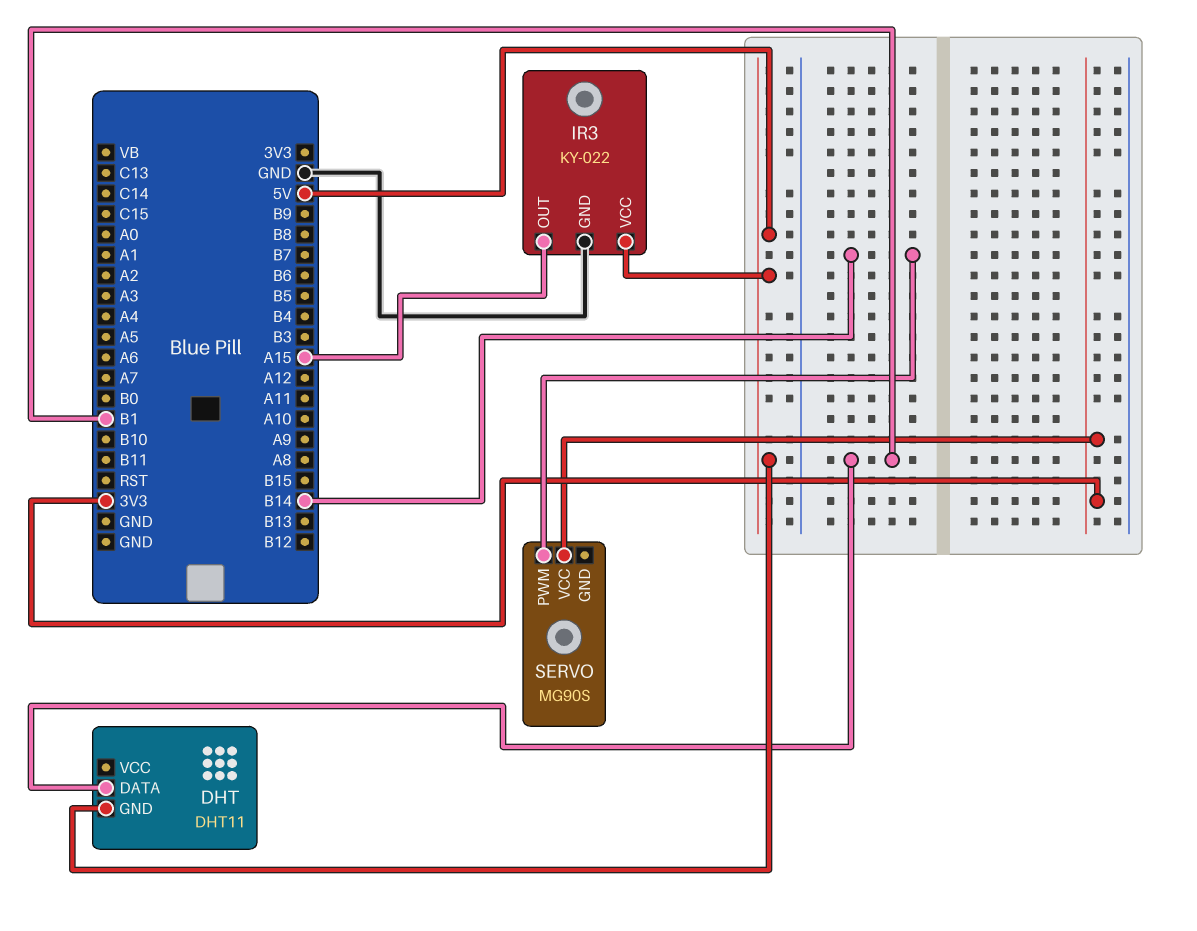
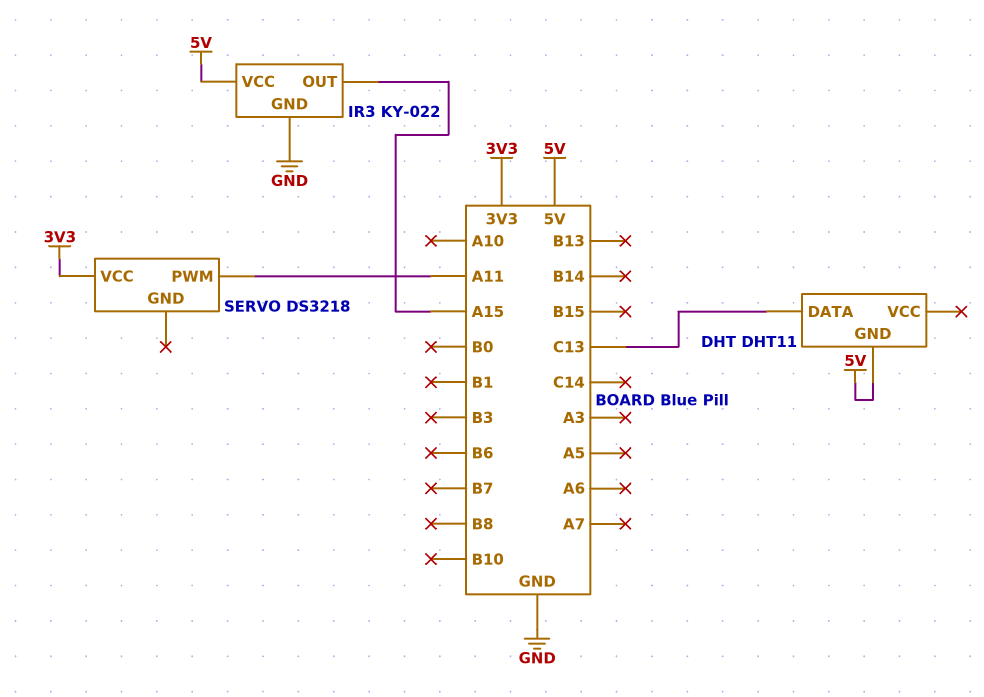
DHT pin DATA: B1 -> C13
SERVO: MG90S -> DS3218
SERVO pin PWM: B14 -> A11

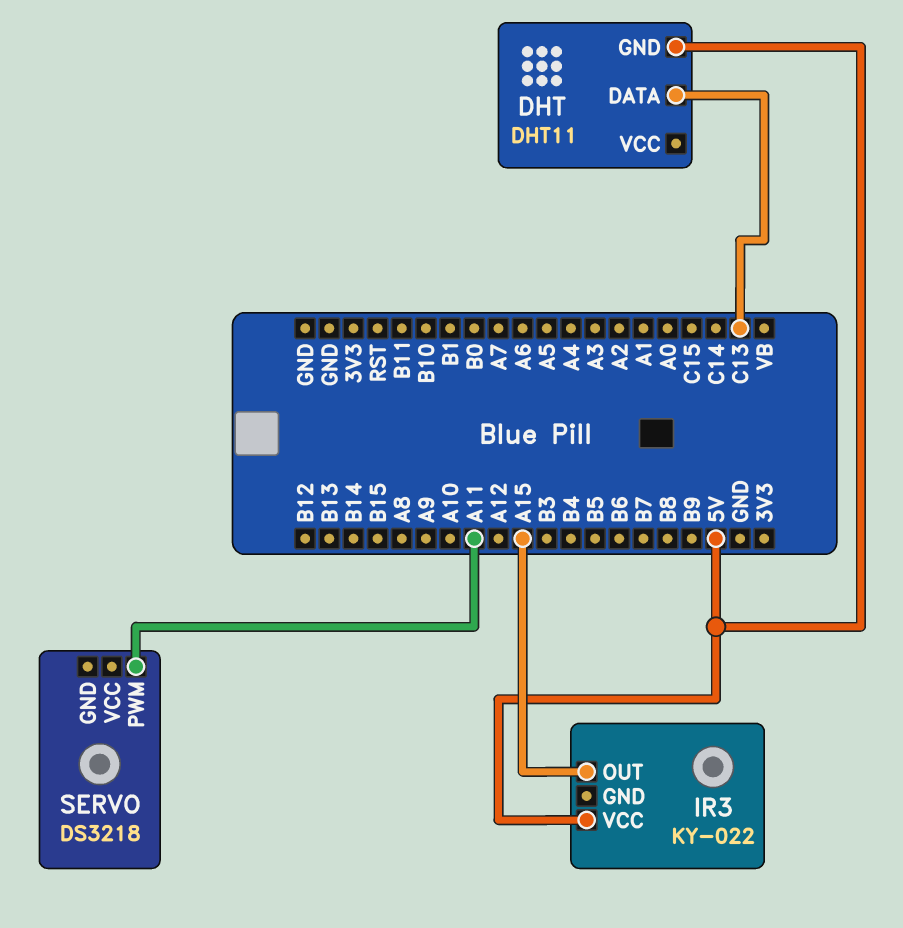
IR3 pin GND: GND -> none
SERVO pin VCC: 3V3 -> none

